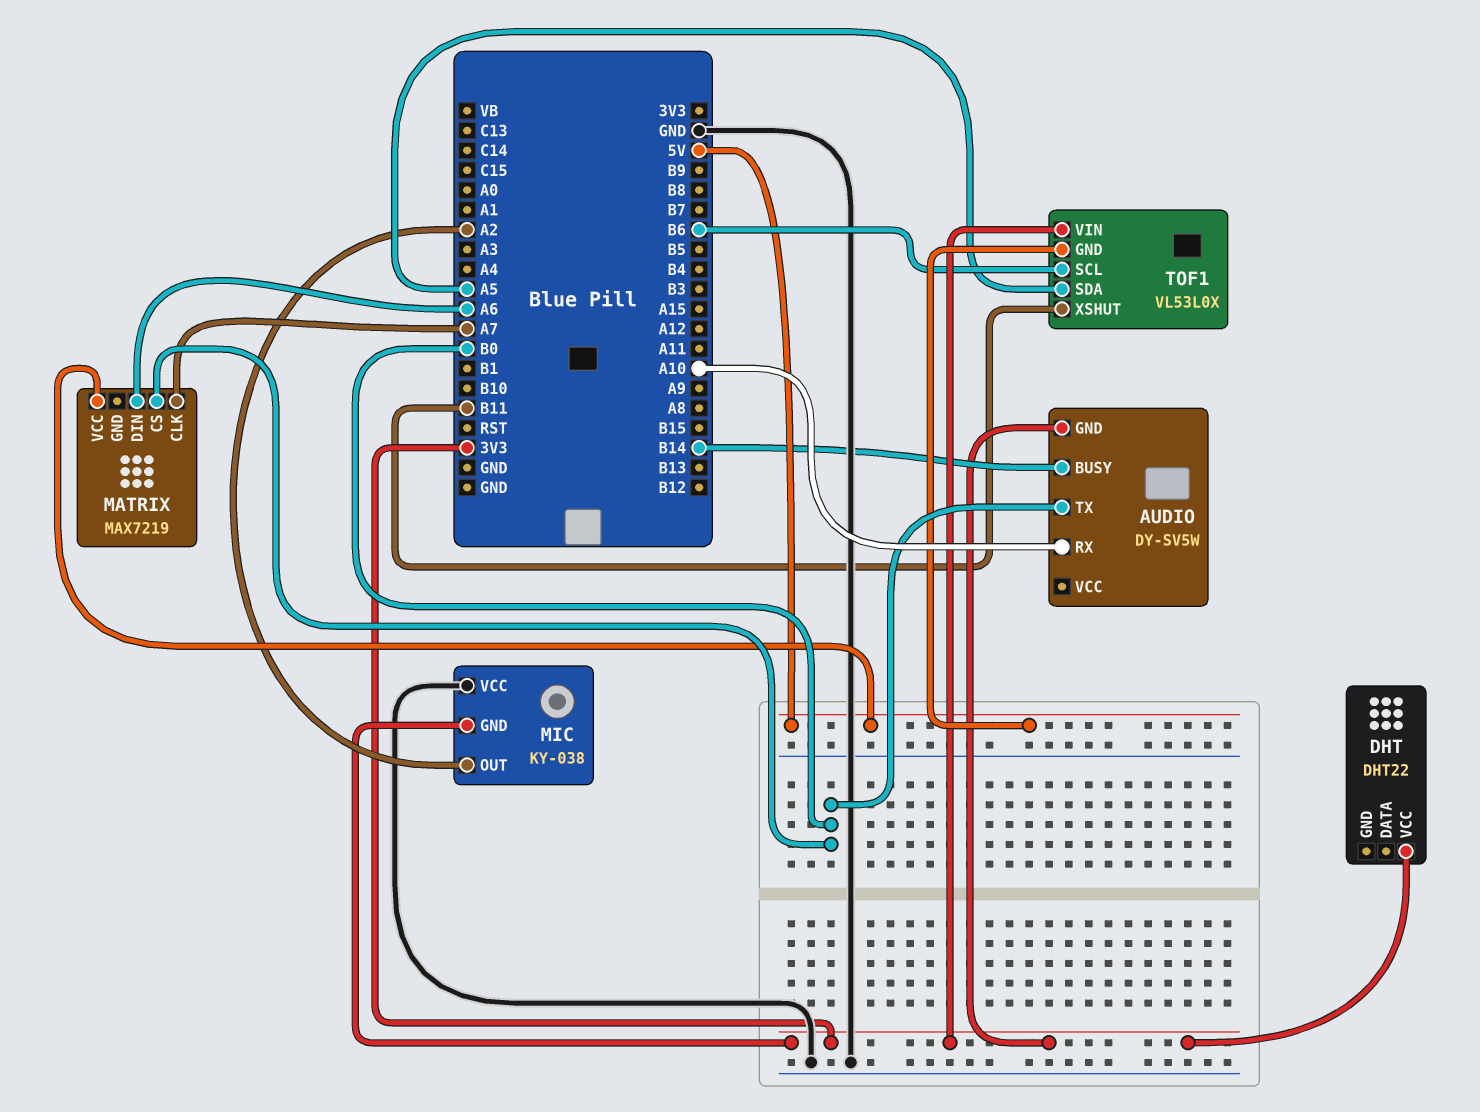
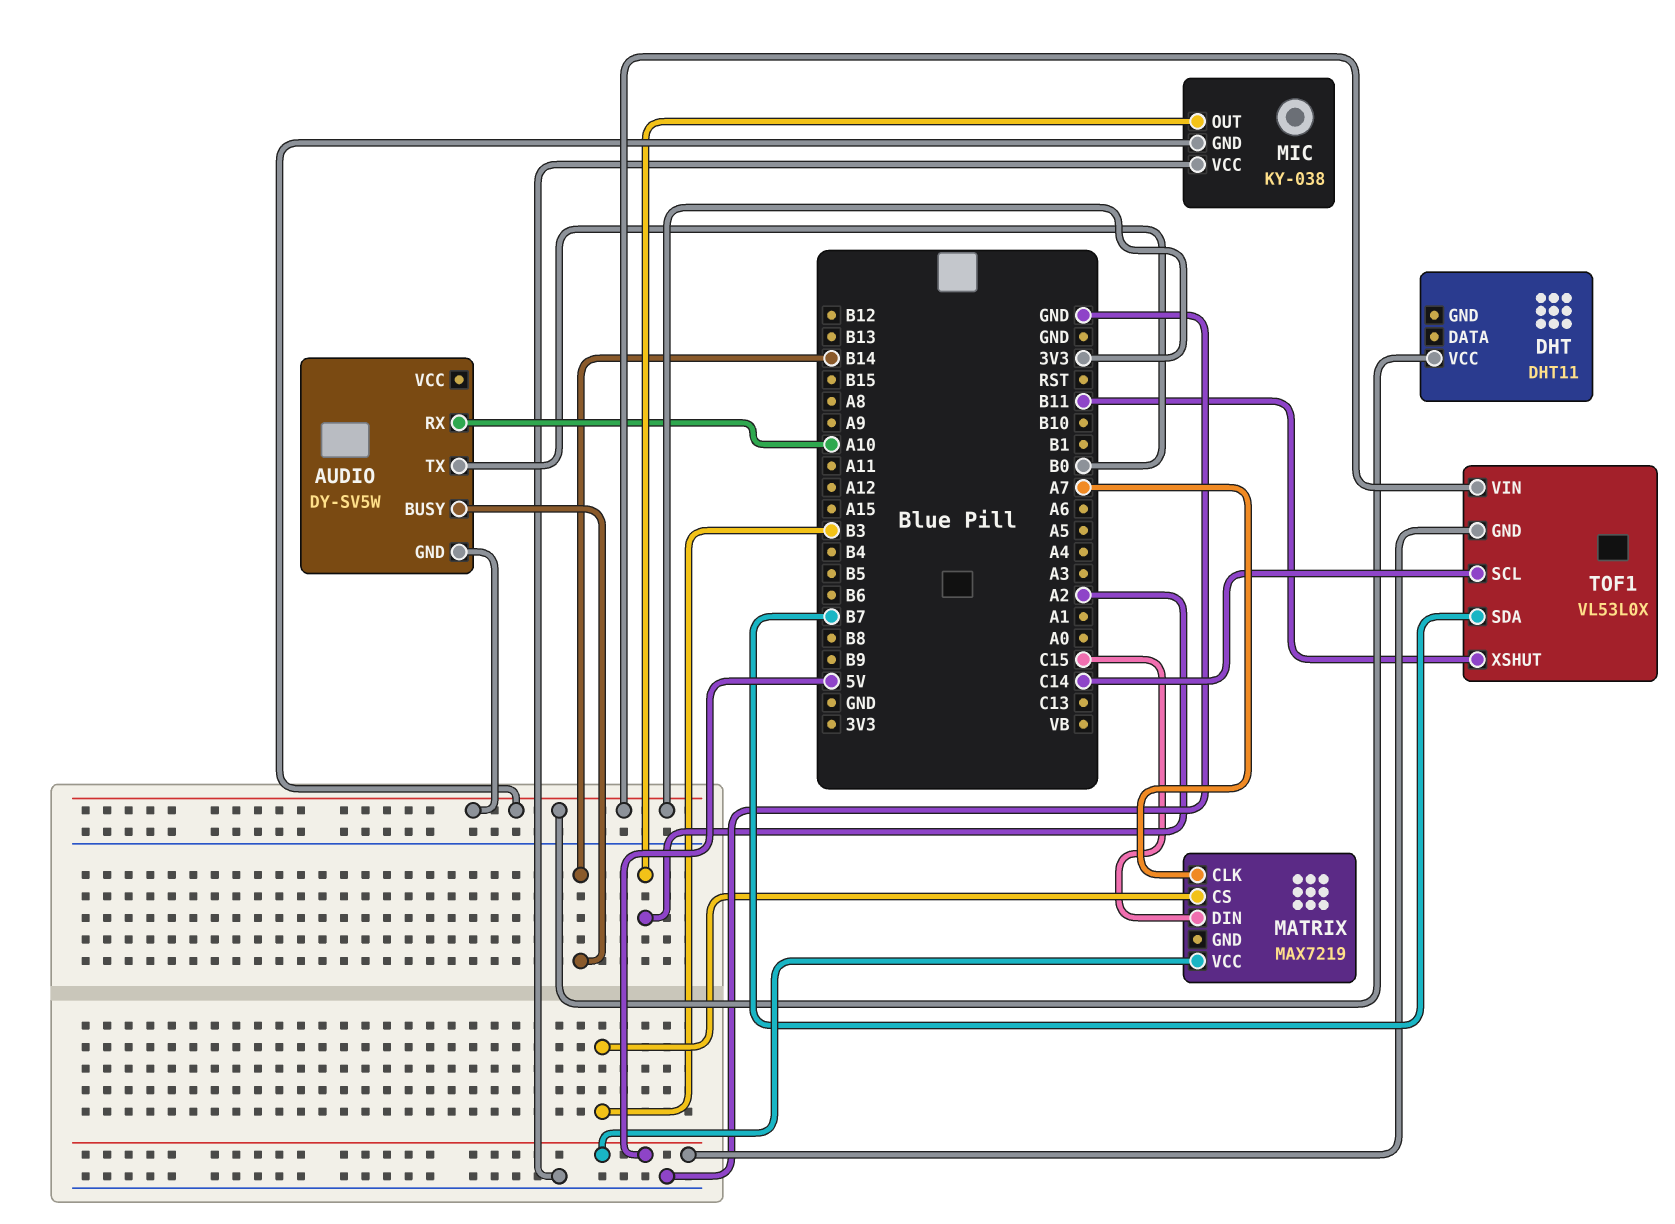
DHT: DHT22 -> DHT11
MATRIX pin CS: B0 -> B3
MATRIX pin DIN: A6 -> C15
TOF1 pin SCL: B6 -> C14
TOF1 pin SDA: A5 -> B7

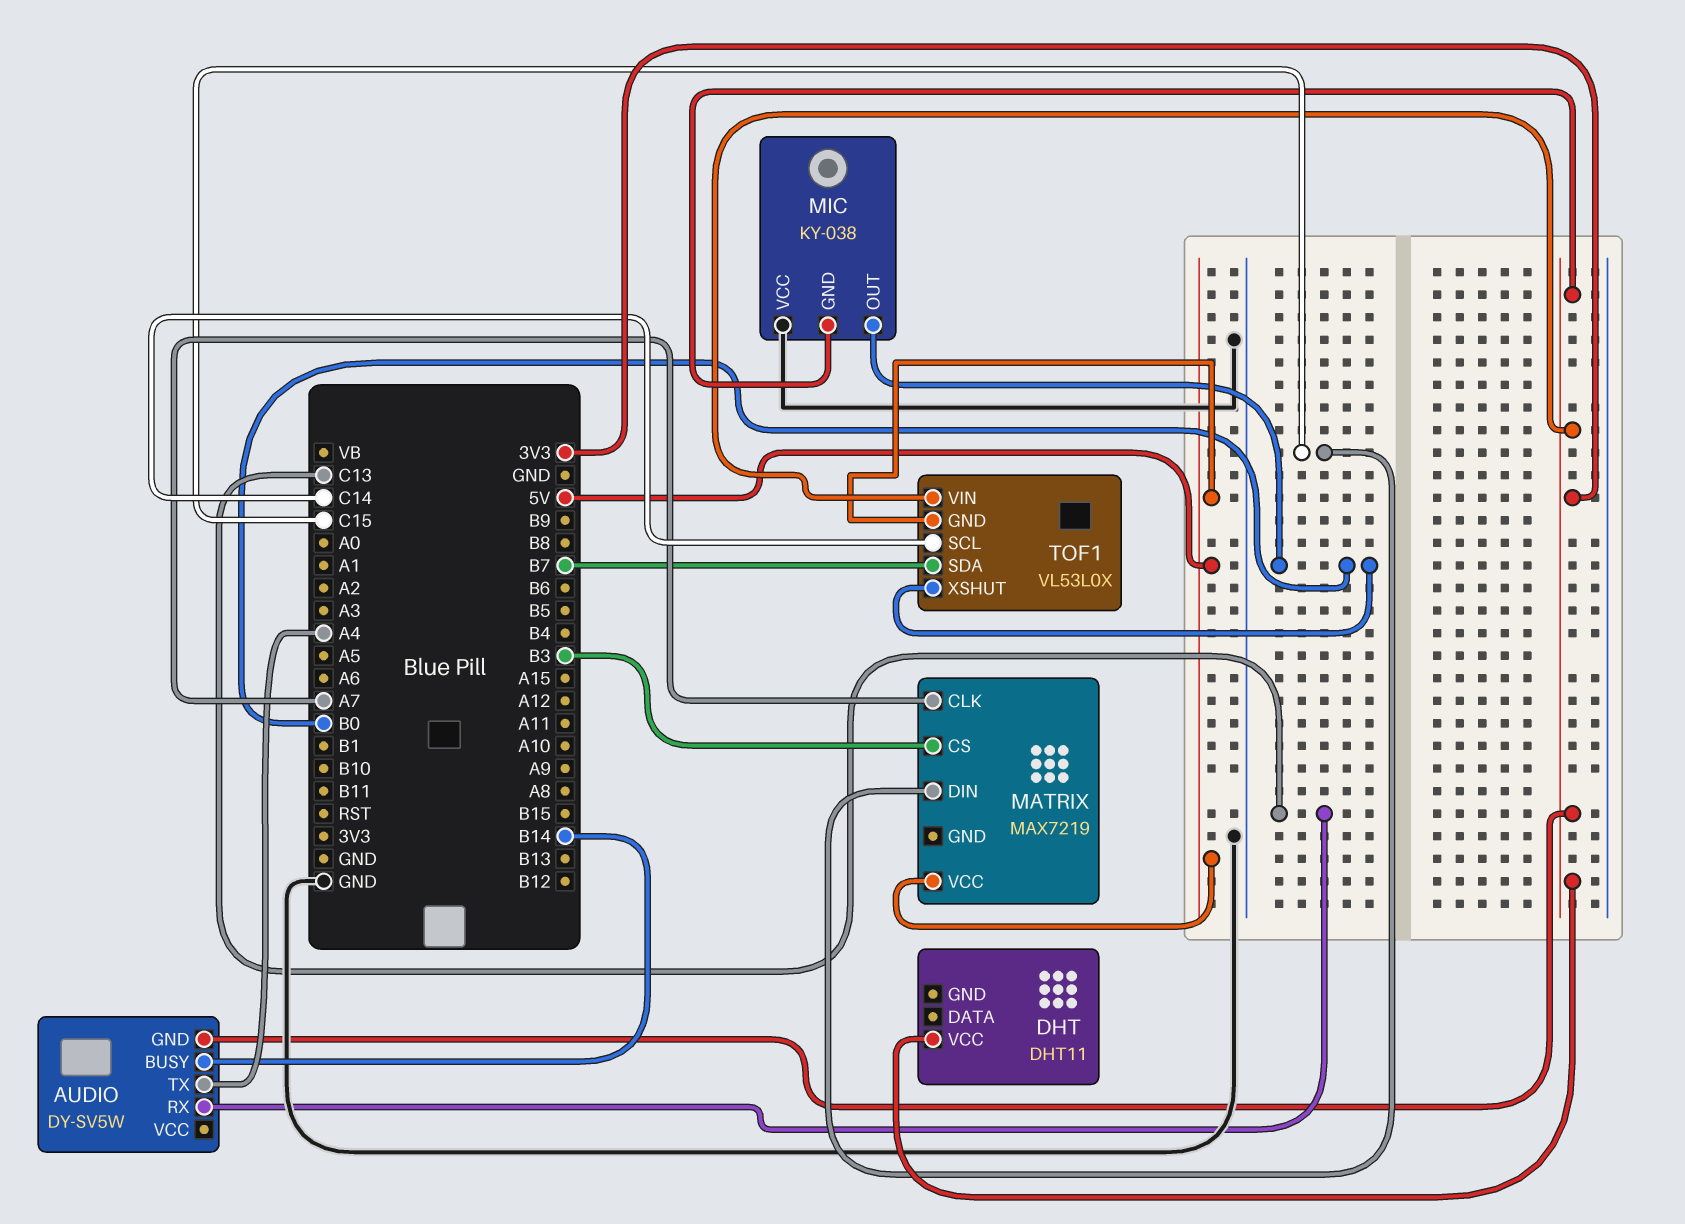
AUDIO pin RX: A10 -> C13
AUDIO pin TX: B0 -> A4
MIC pin OUT: A2 -> B0
TOF1 pin XSHUT: B11 -> B0

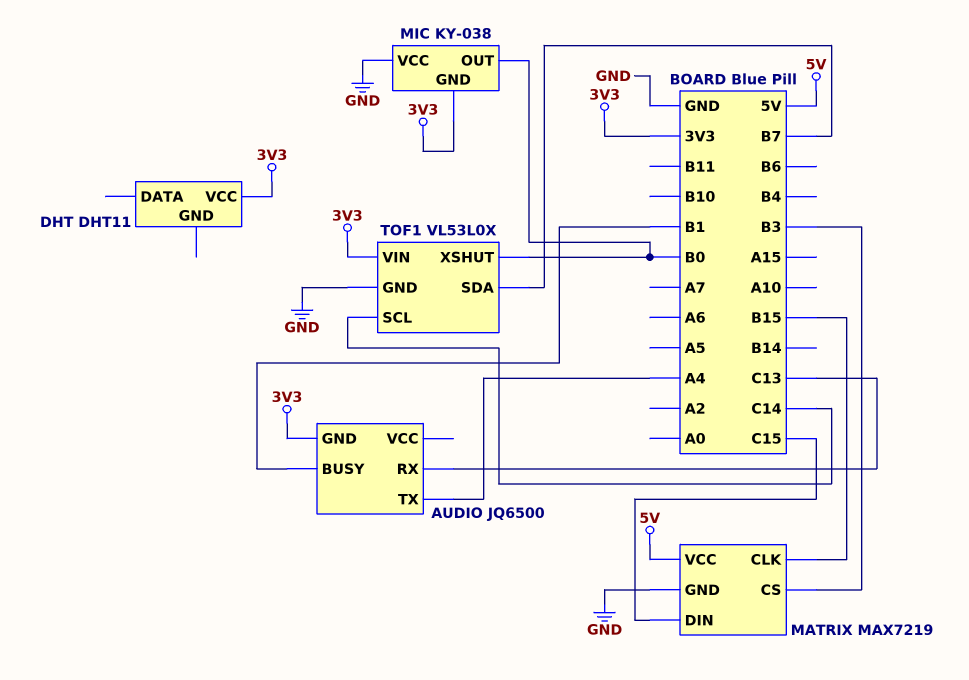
AUDIO: DY-SV5W -> JQ6500
AUDIO pin BUSY: B14 -> B1
MATRIX pin CLK: A7 -> B15
MATRIX pin GND: none -> GND
TOF1 pin GND: 5V -> GND

